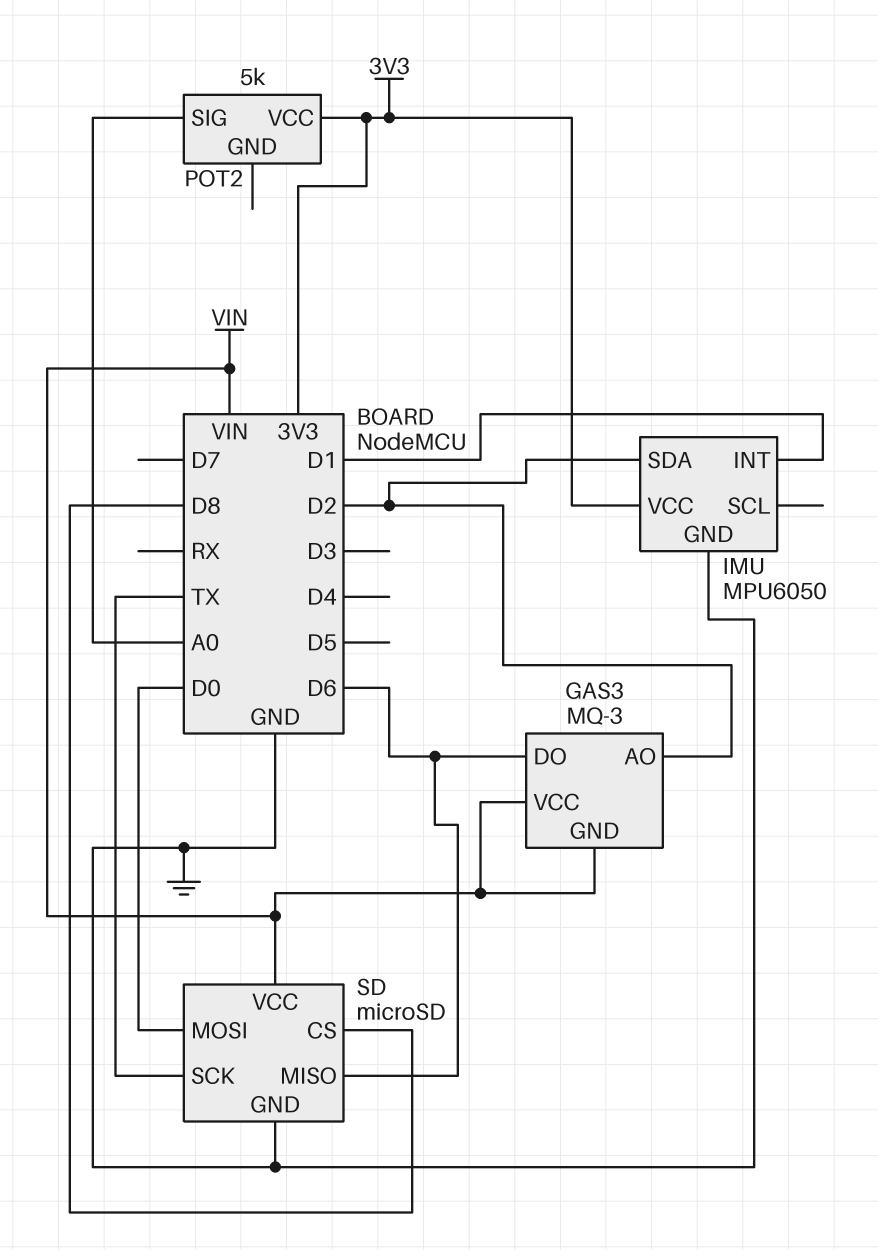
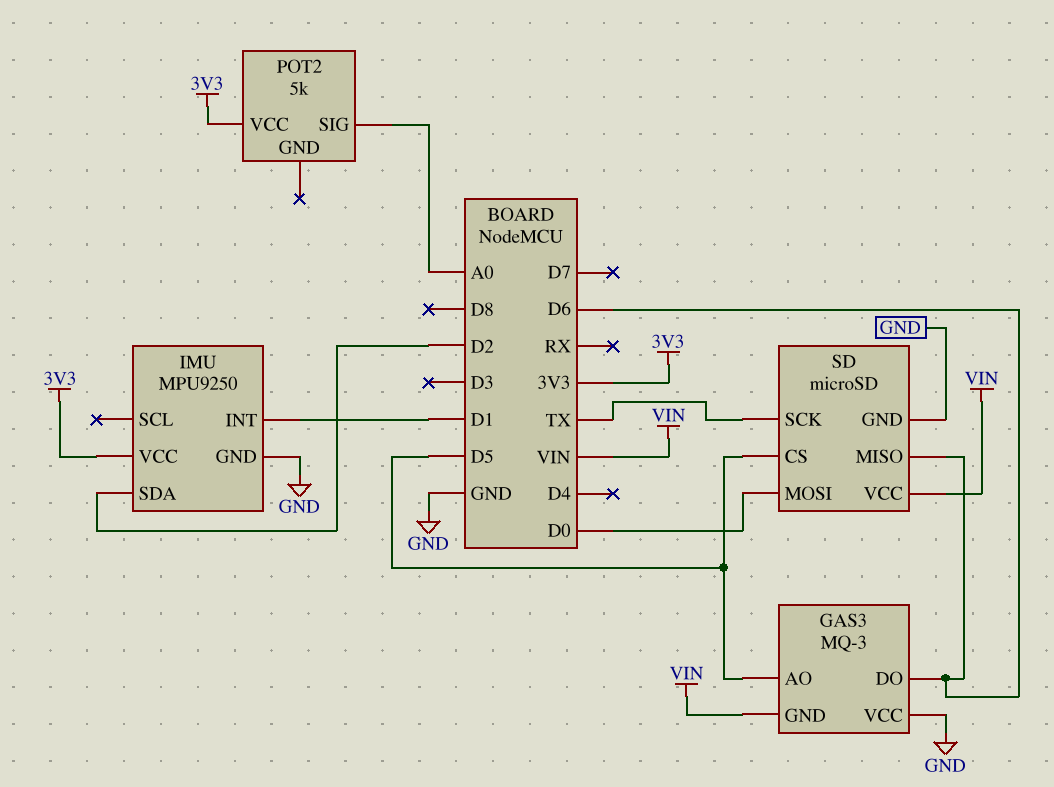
GAS3 pin AO: D2 -> D5
GAS3 pin VCC: VIN -> GND
IMU: MPU6050 -> MPU9250
SD pin CS: D8 -> D5

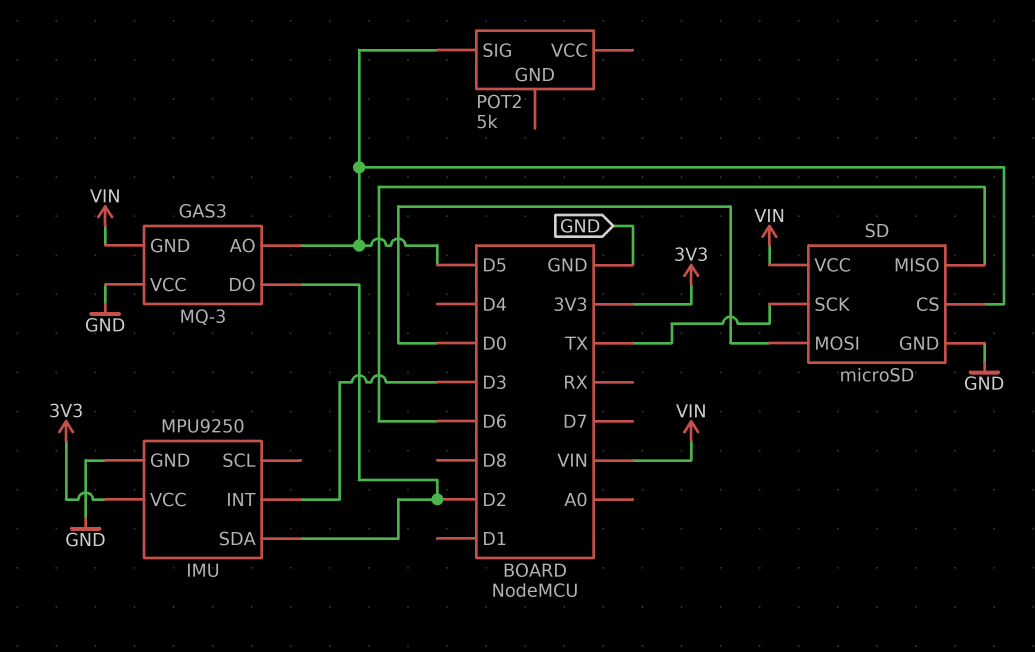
GAS3 pin DO: D6 -> D2
IMU pin INT: D1 -> D3
POT2 pin SIG: A0 -> D5
POT2 pin VCC: 3V3 -> none

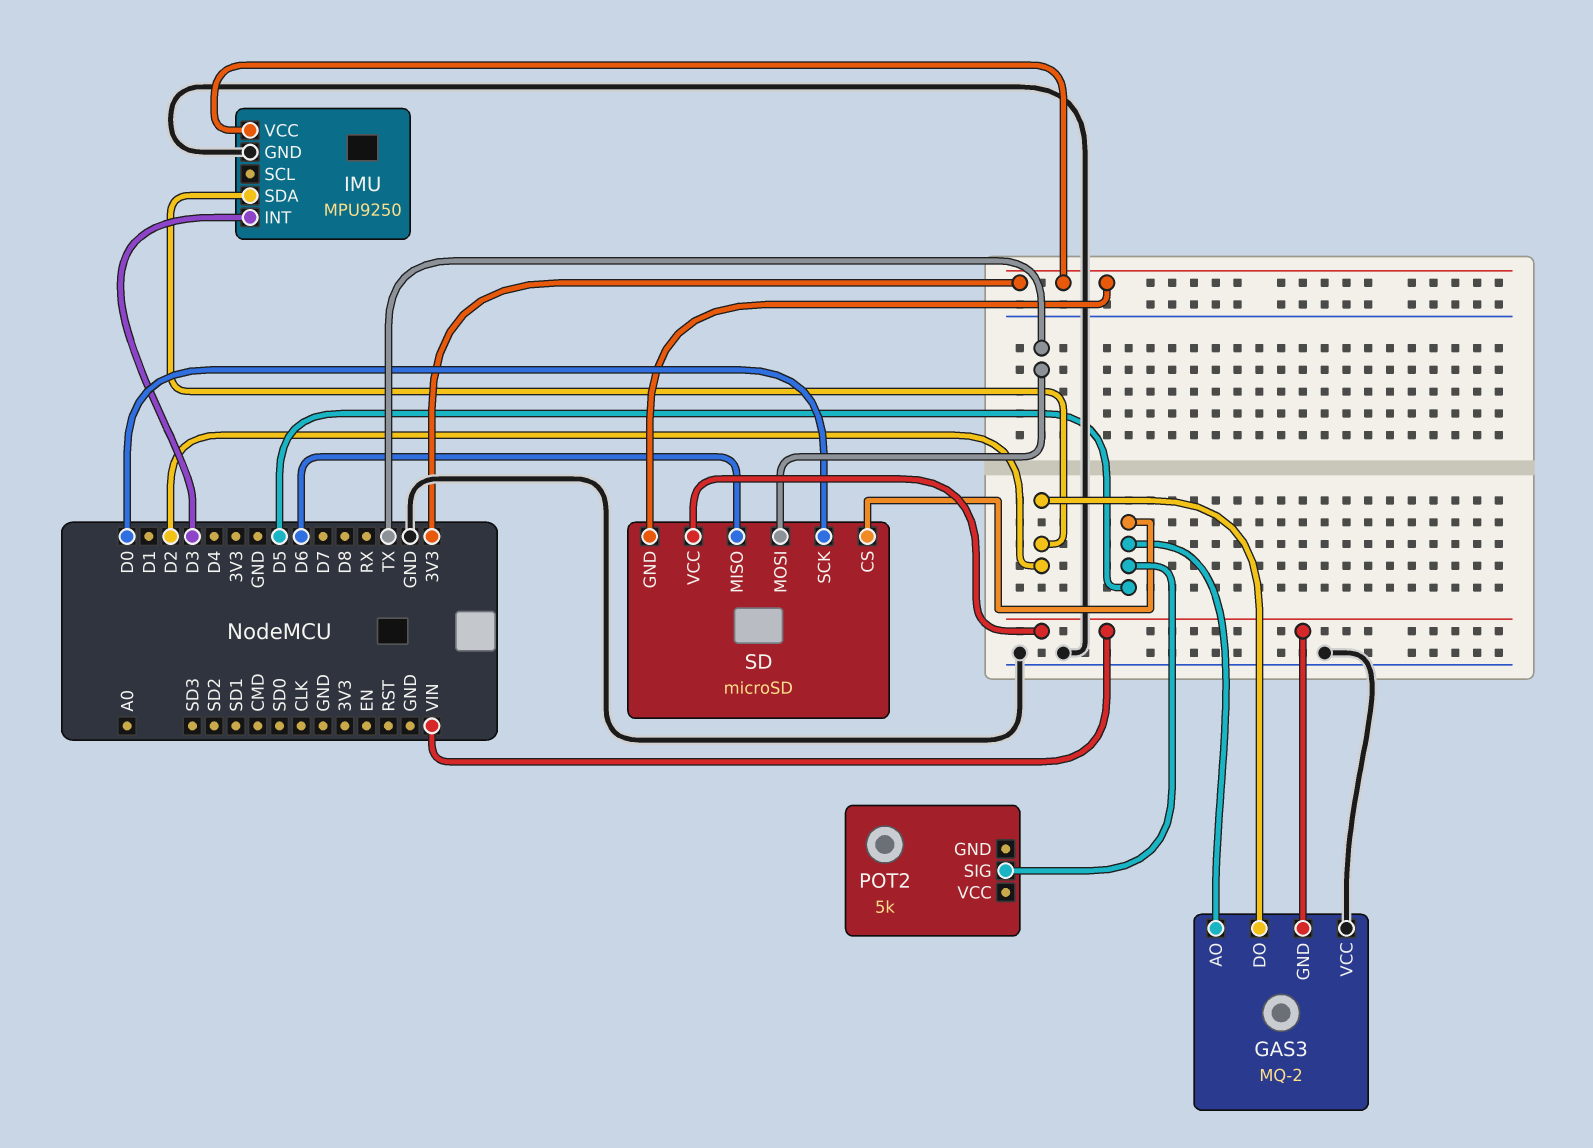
GAS3: MQ-3 -> MQ-2
SD pin GND: GND -> 3V3
SD pin MOSI: D0 -> TX
SD pin SCK: TX -> D0

